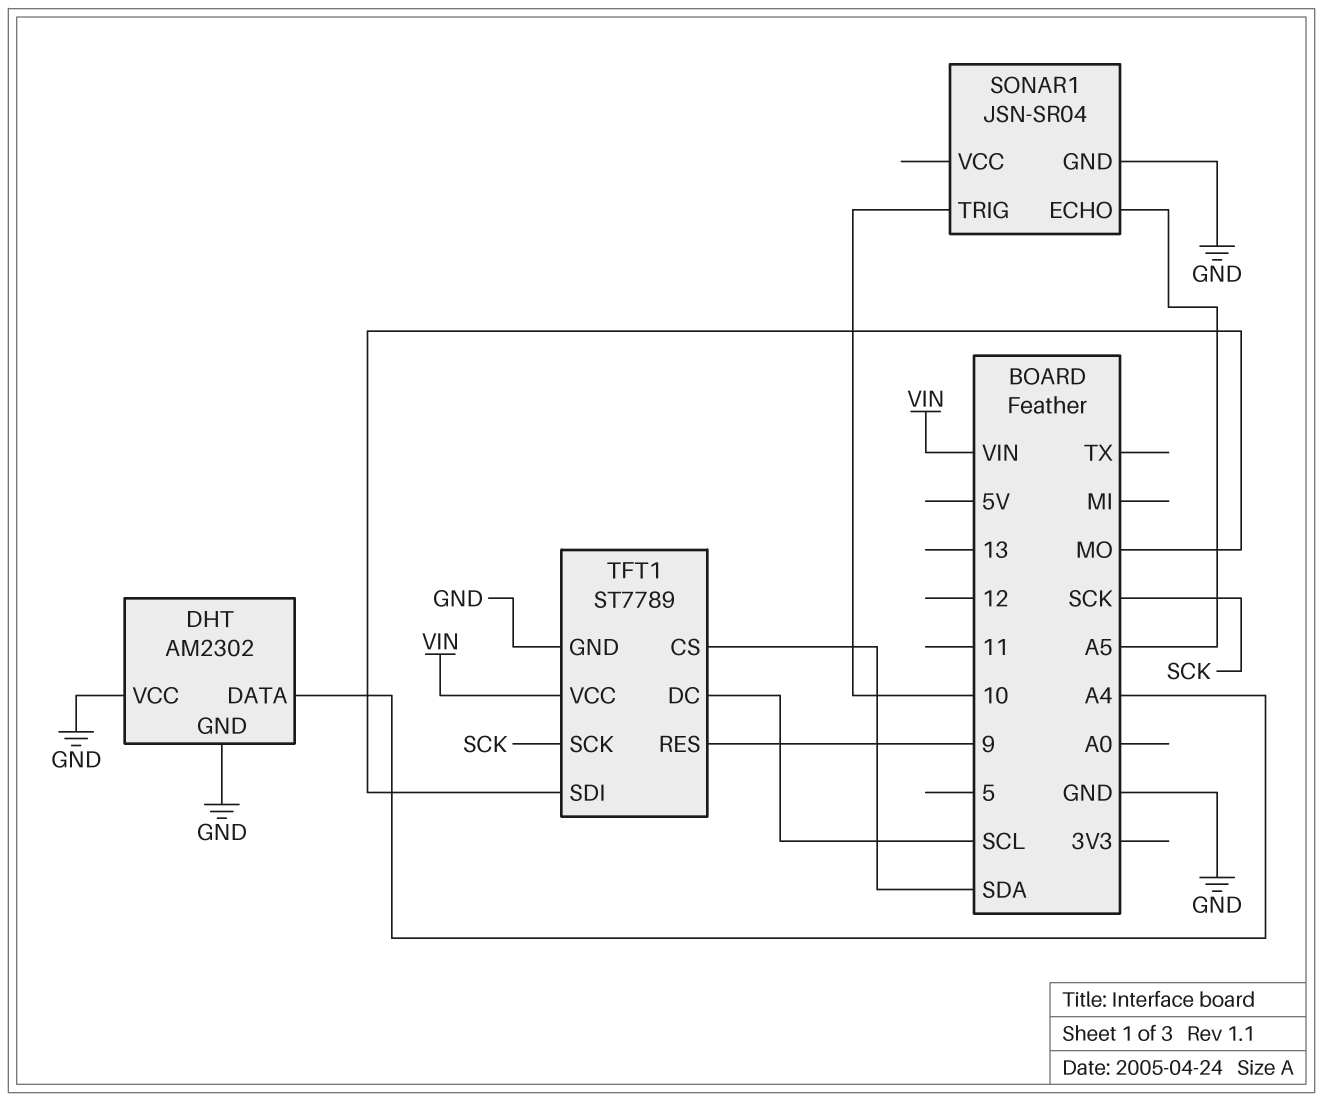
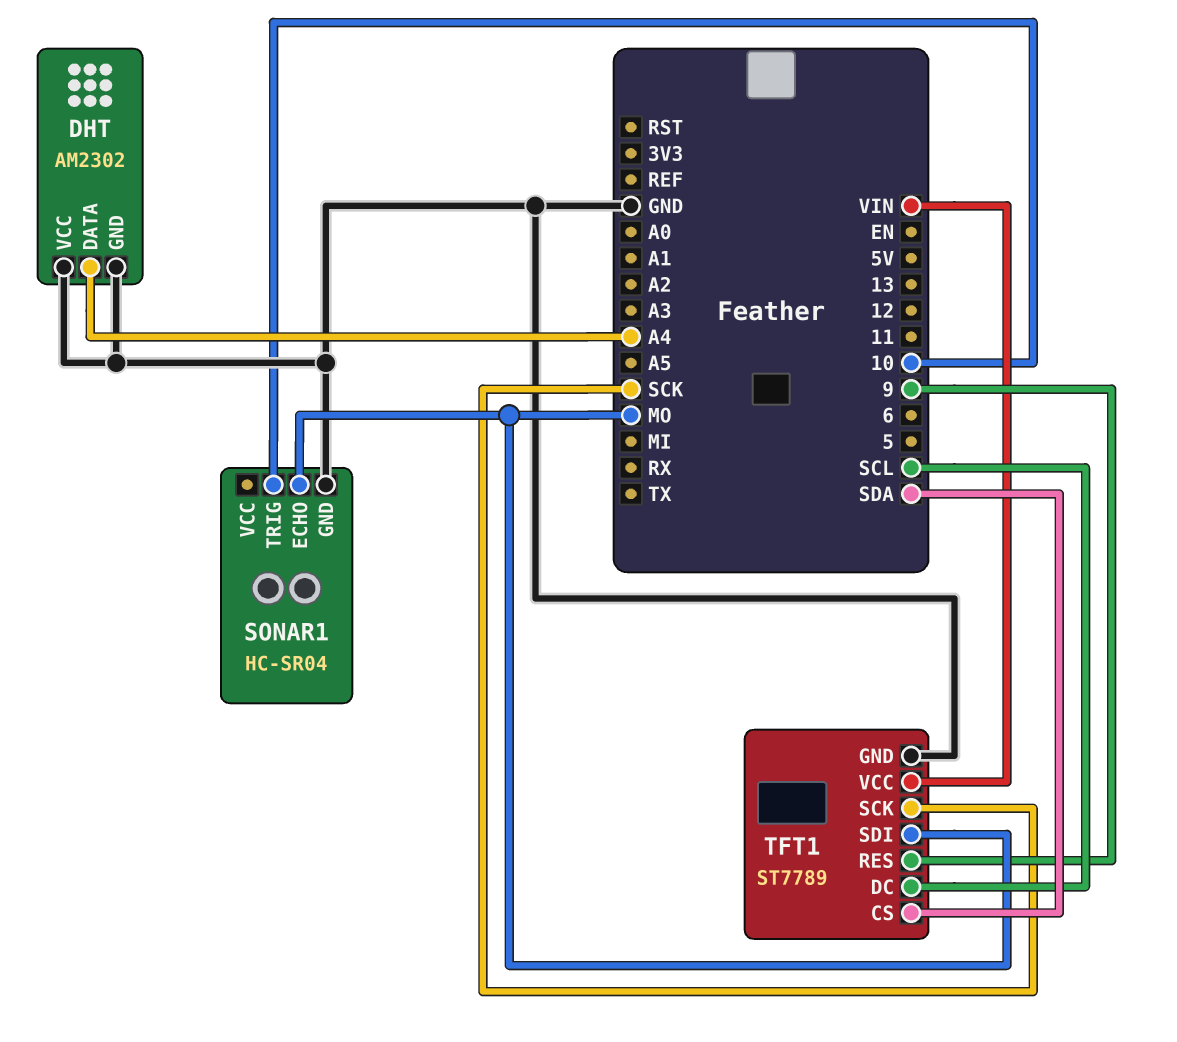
SONAR1: JSN-SR04 -> HC-SR04
SONAR1 pin ECHO: A5 -> MO

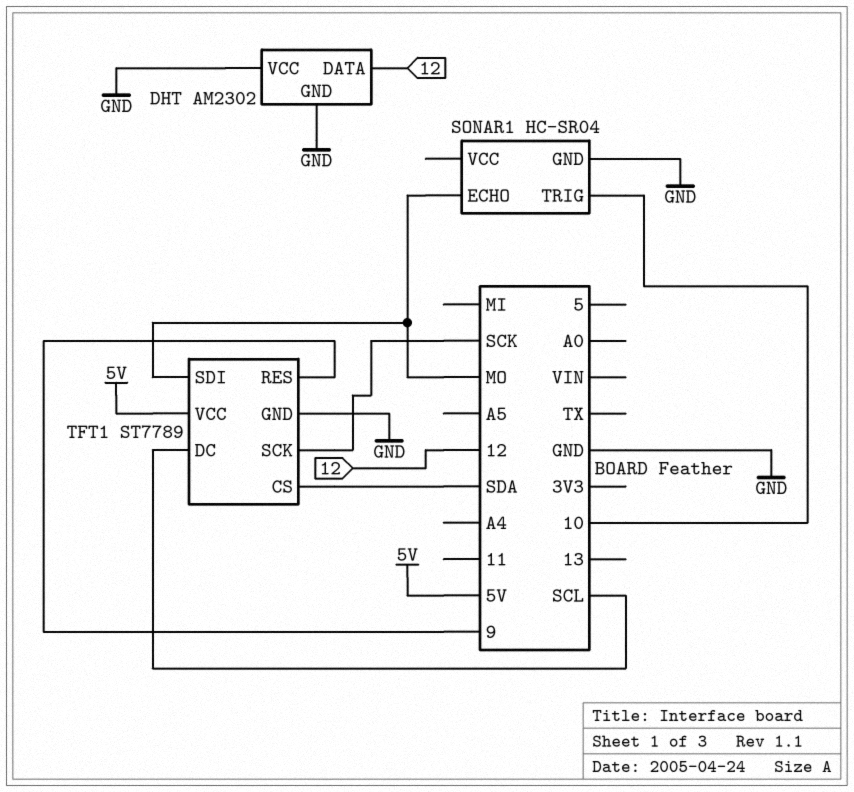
DHT pin DATA: A4 -> 12
TFT1 pin VCC: VIN -> 5V

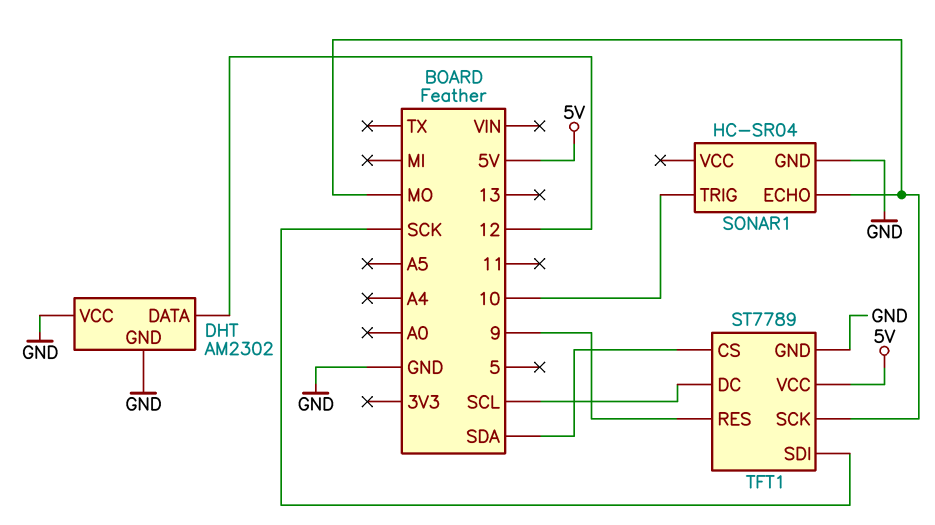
TFT1 pin SCK: SCK -> MO
TFT1 pin SDI: MO -> SCK

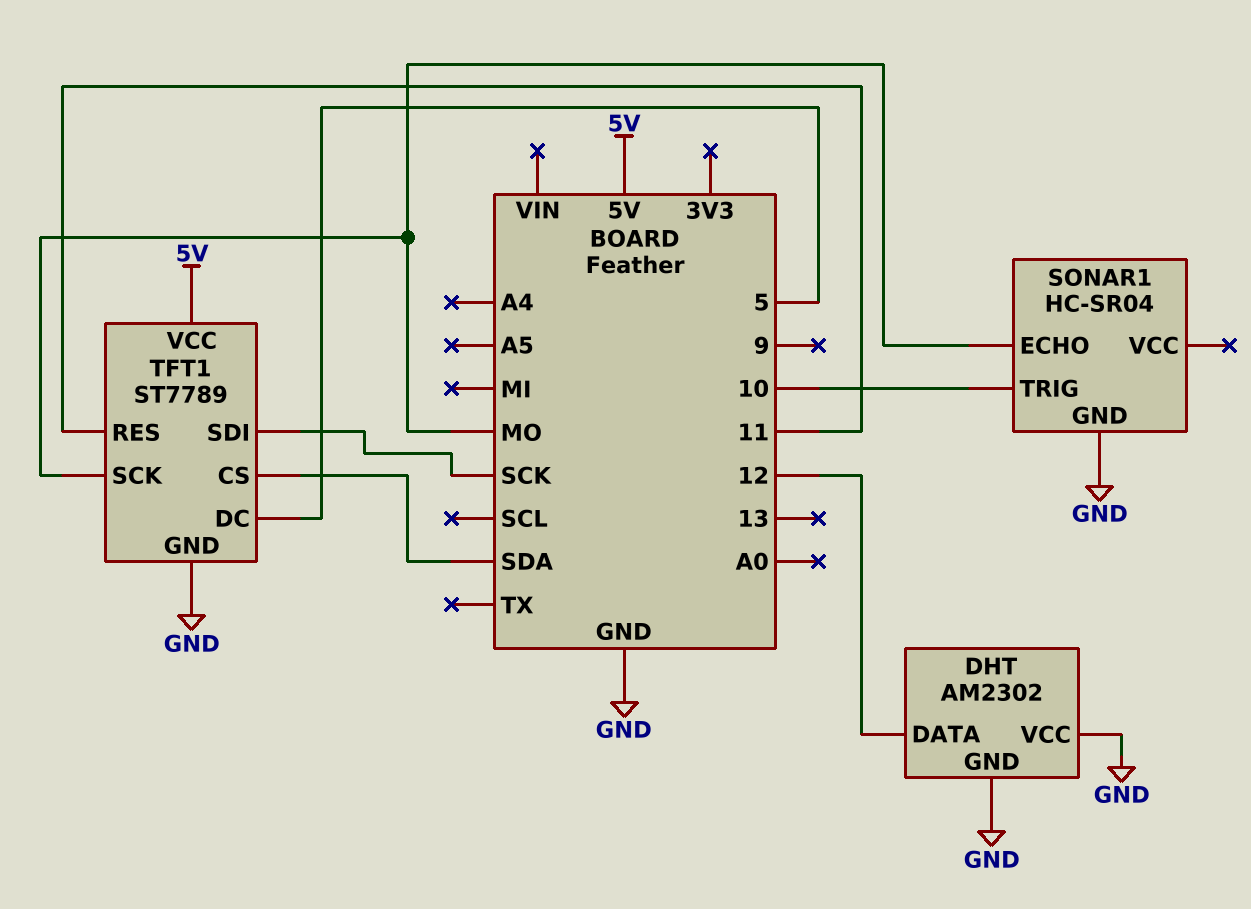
TFT1 pin DC: SCL -> 5
TFT1 pin RES: 9 -> 11

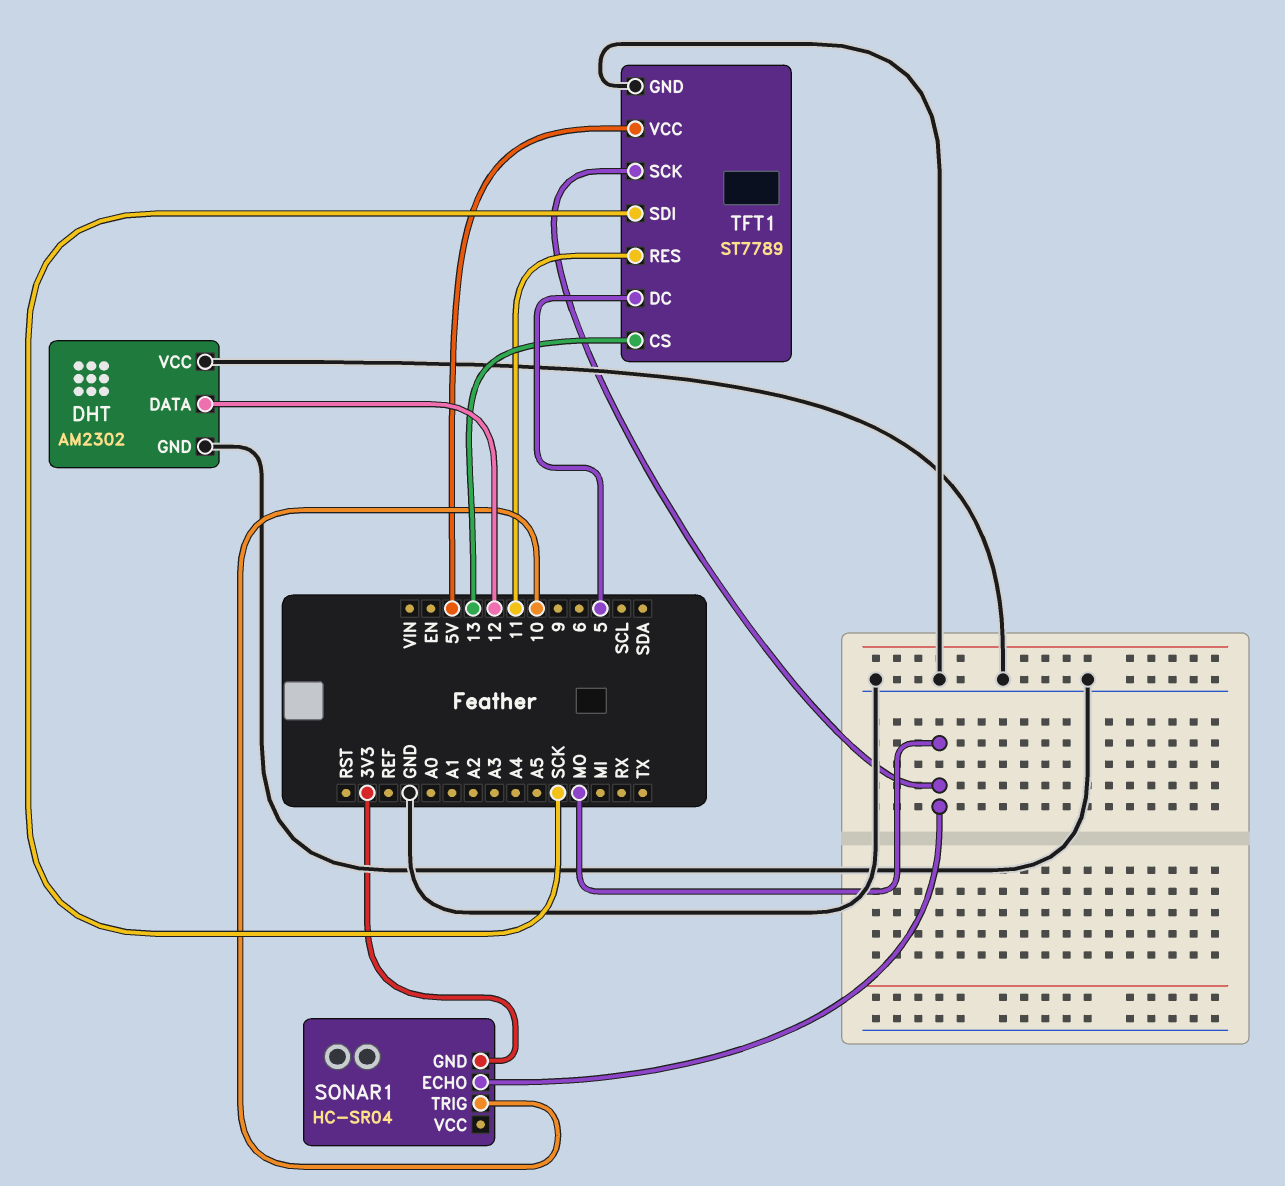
SONAR1 pin GND: GND -> 3V3
TFT1 pin CS: SDA -> 13

